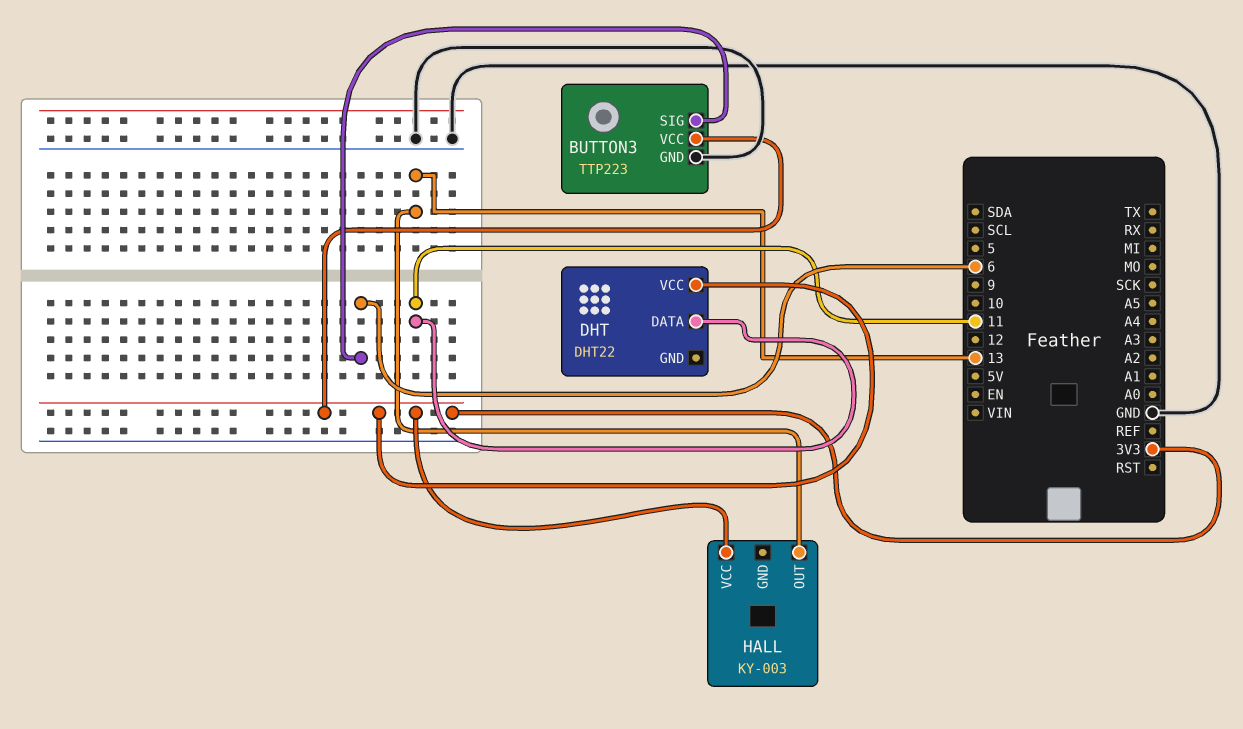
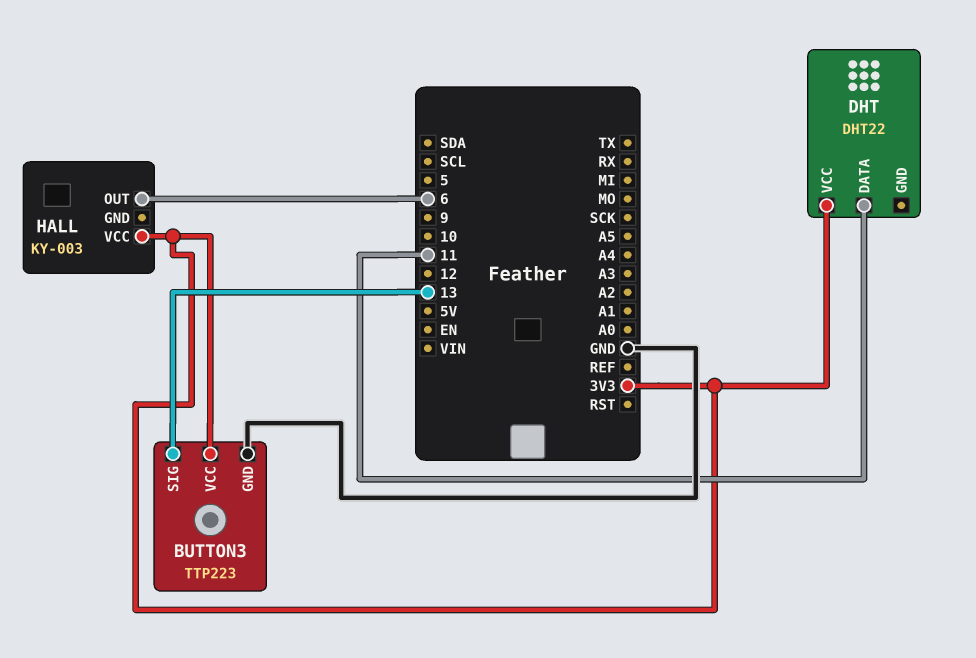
BUTTON3 pin SIG: 6 -> 13
HALL pin OUT: 13 -> 6

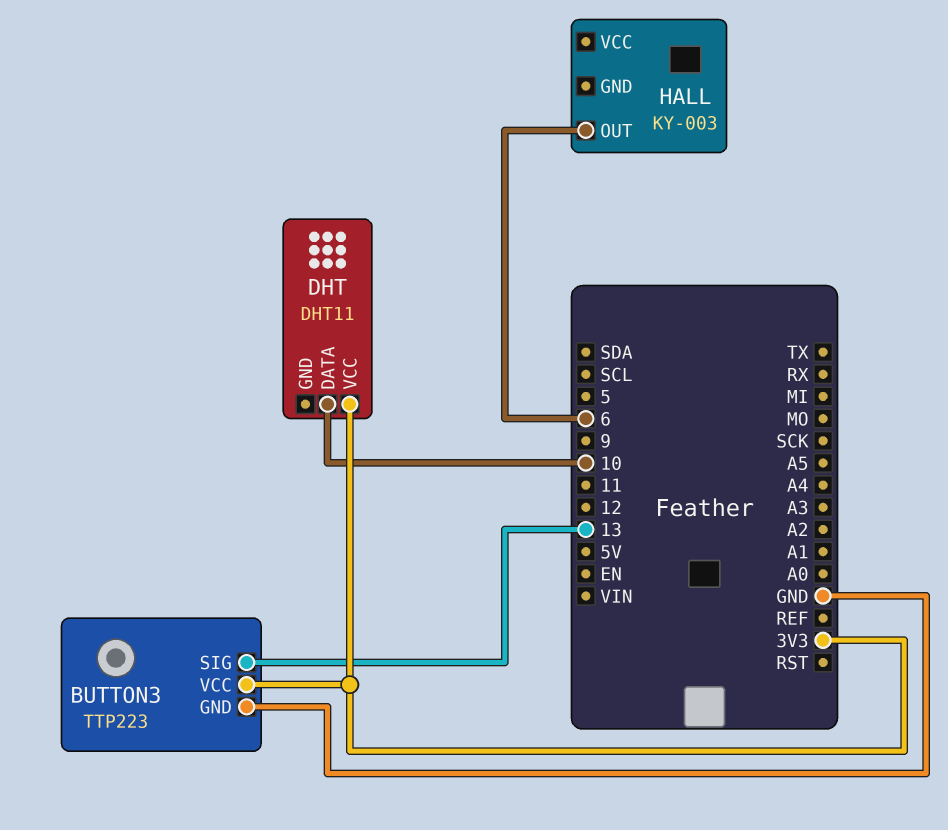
DHT: DHT22 -> DHT11
DHT pin DATA: 11 -> 10
HALL pin VCC: 3V3 -> none

